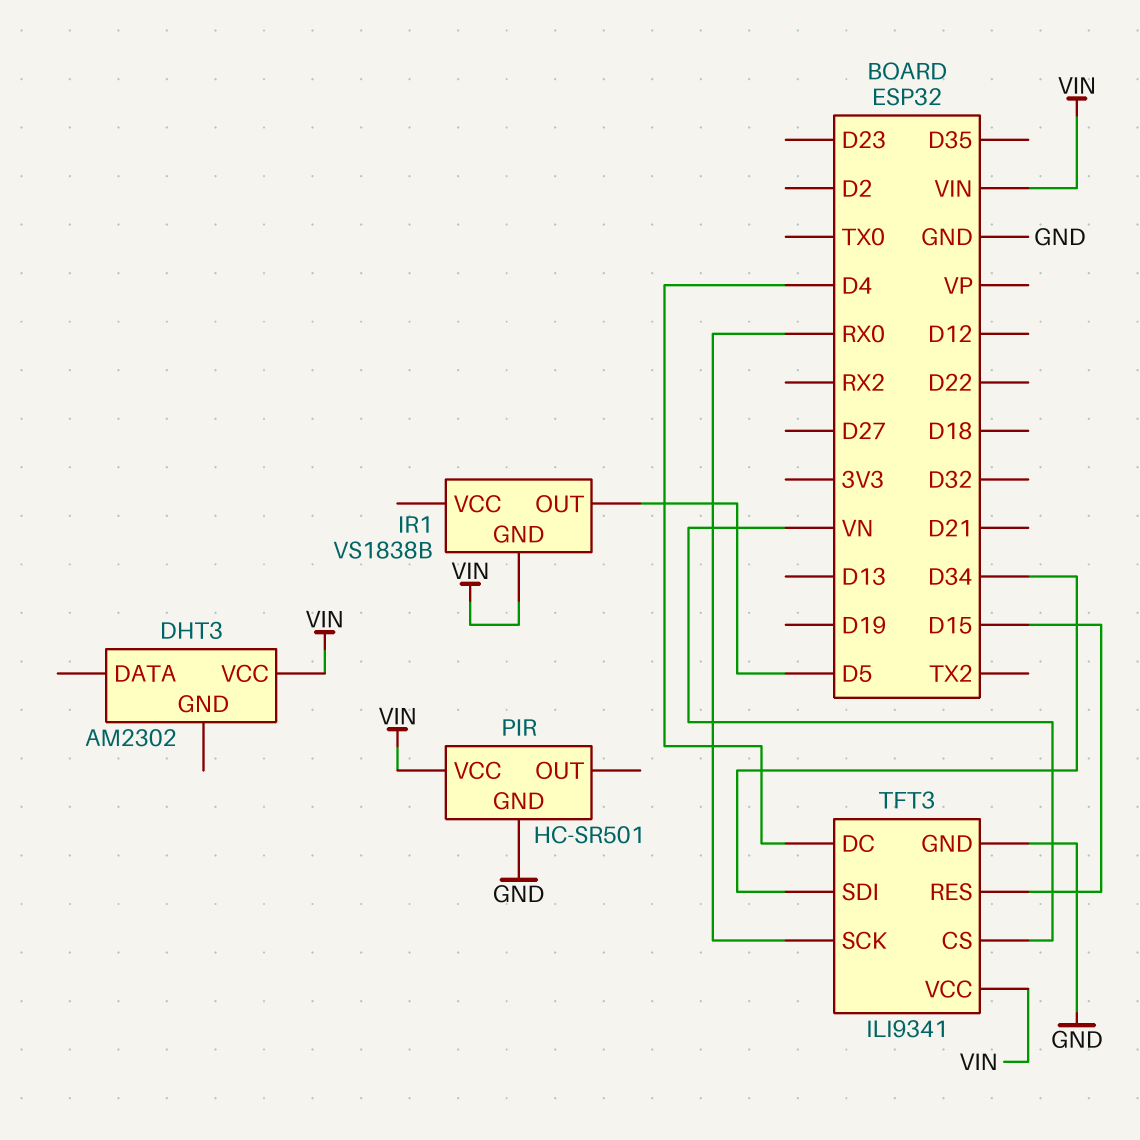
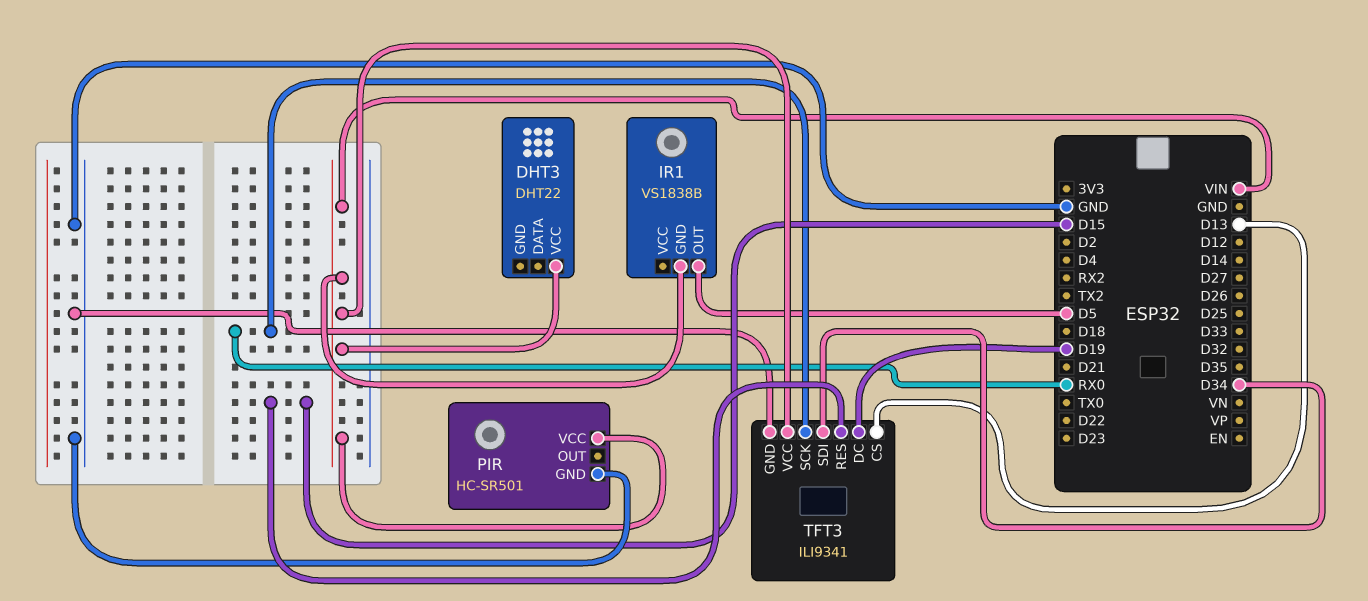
DHT3: AM2302 -> DHT22
TFT3 pin CS: VN -> D13
TFT3 pin DC: D4 -> D19

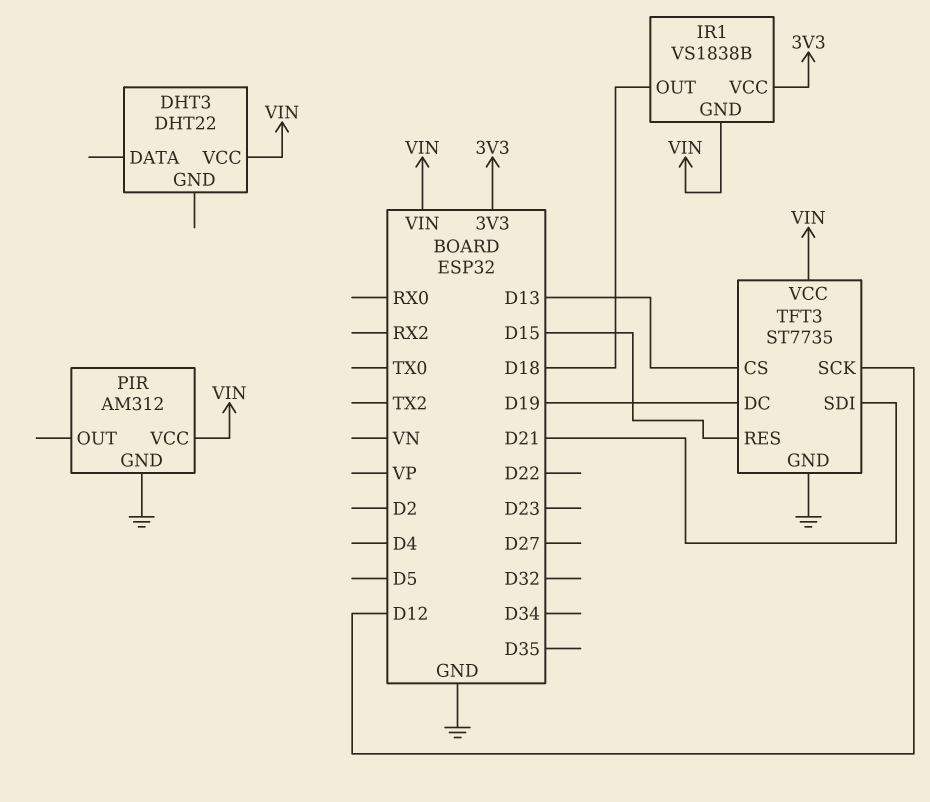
IR1 pin OUT: D5 -> D18
IR1 pin VCC: none -> 3V3
PIR: HC-SR501 -> AM312
TFT3: ILI9341 -> ST7735
TFT3 pin SCK: RX0 -> D12
TFT3 pin SDI: D34 -> D21

